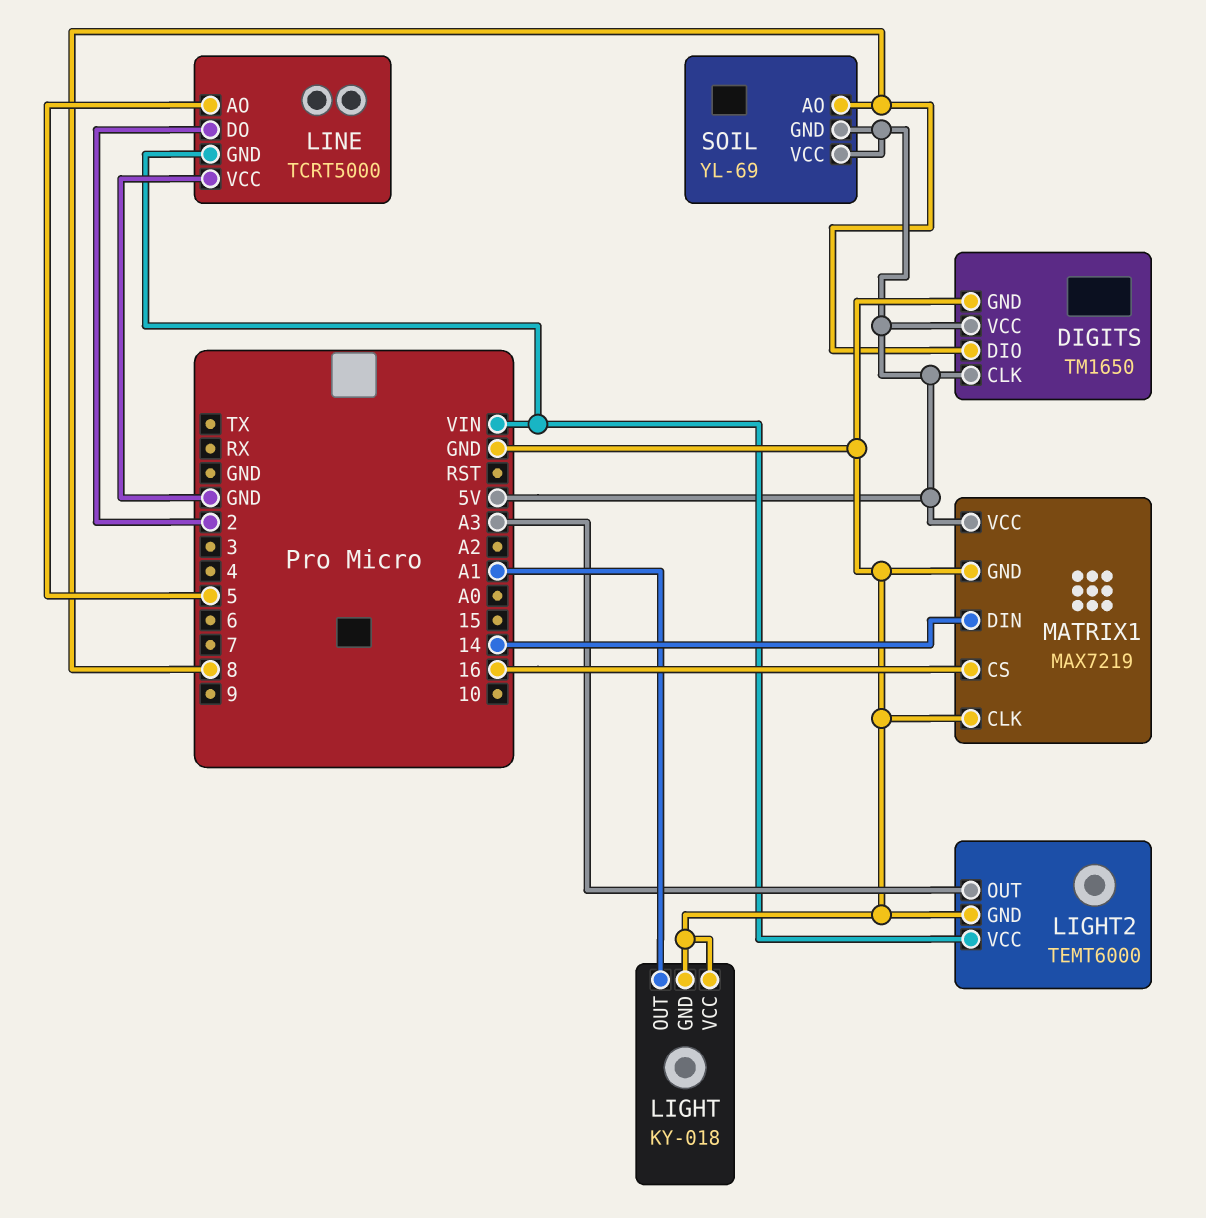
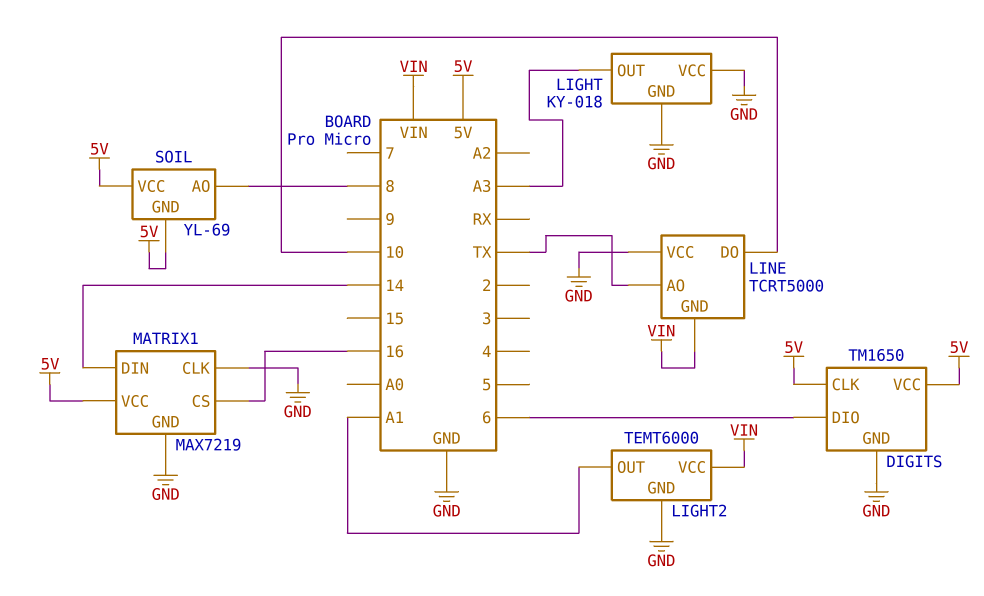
DIGITS pin DIO: 8 -> 6
LIGHT pin OUT: A1 -> A3
LIGHT2 pin OUT: A3 -> A1
LINE pin AO: 5 -> TX
LINE pin DO: 2 -> 10

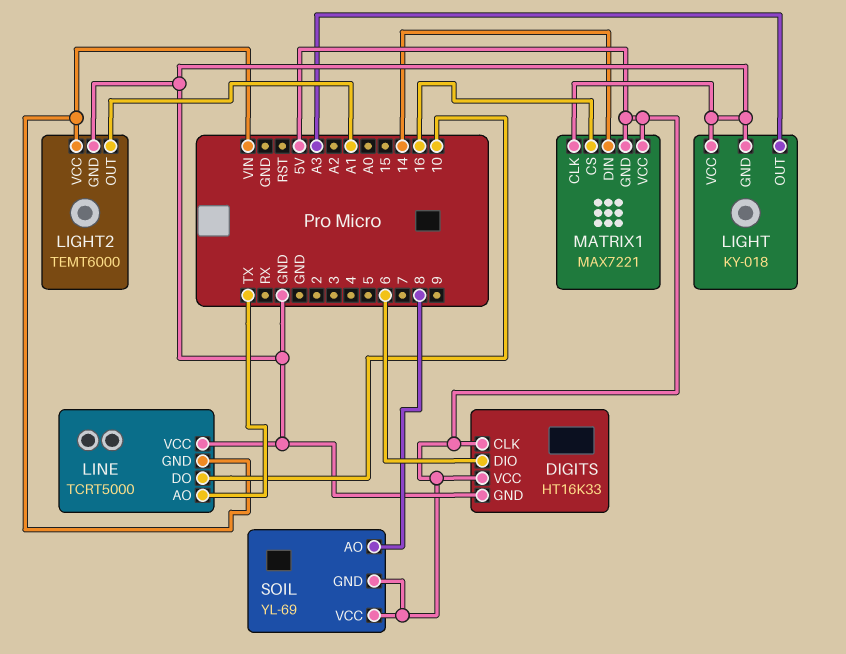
DIGITS: TM1650 -> HT16K33
MATRIX1: MAX7219 -> MAX7221
MATRIX1 pin GND: GND -> 5V

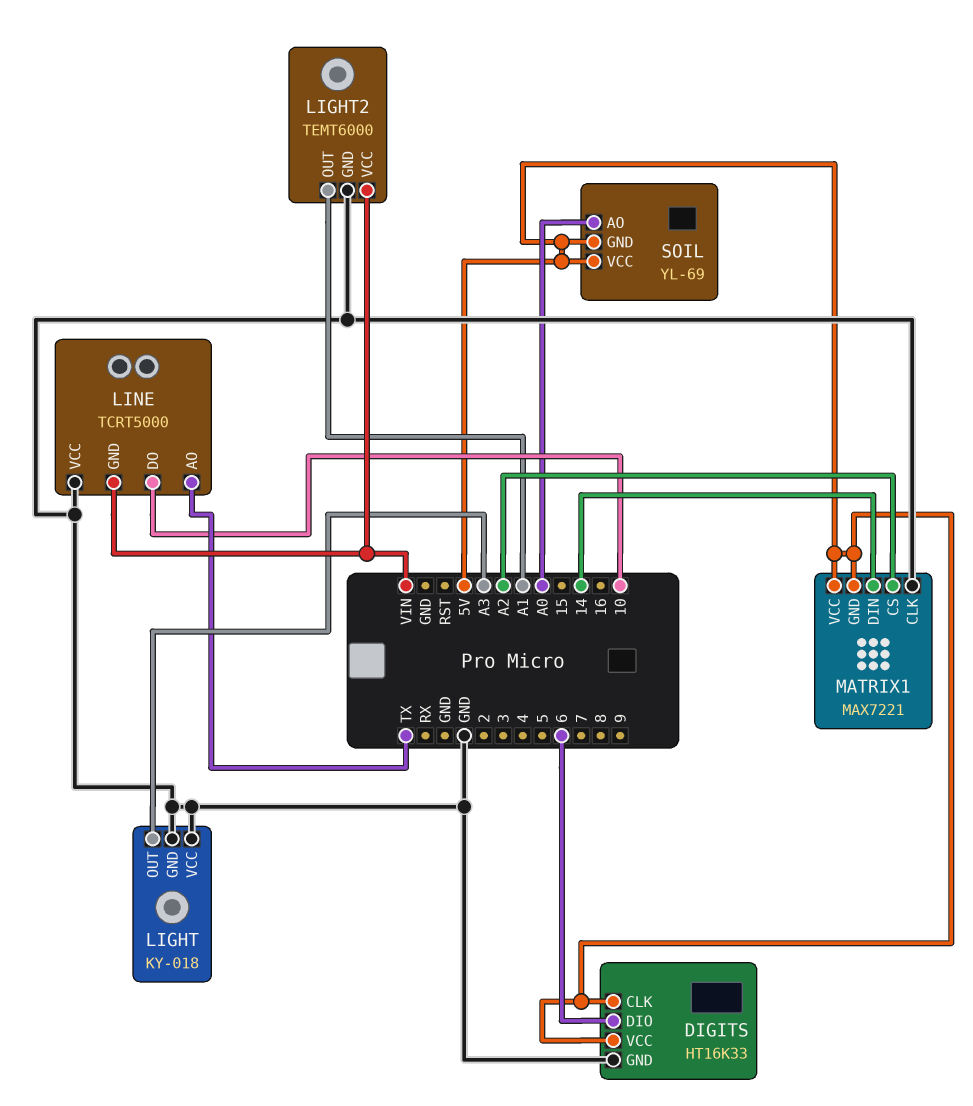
MATRIX1 pin CS: 16 -> A2
SOIL pin AO: 8 -> A0

